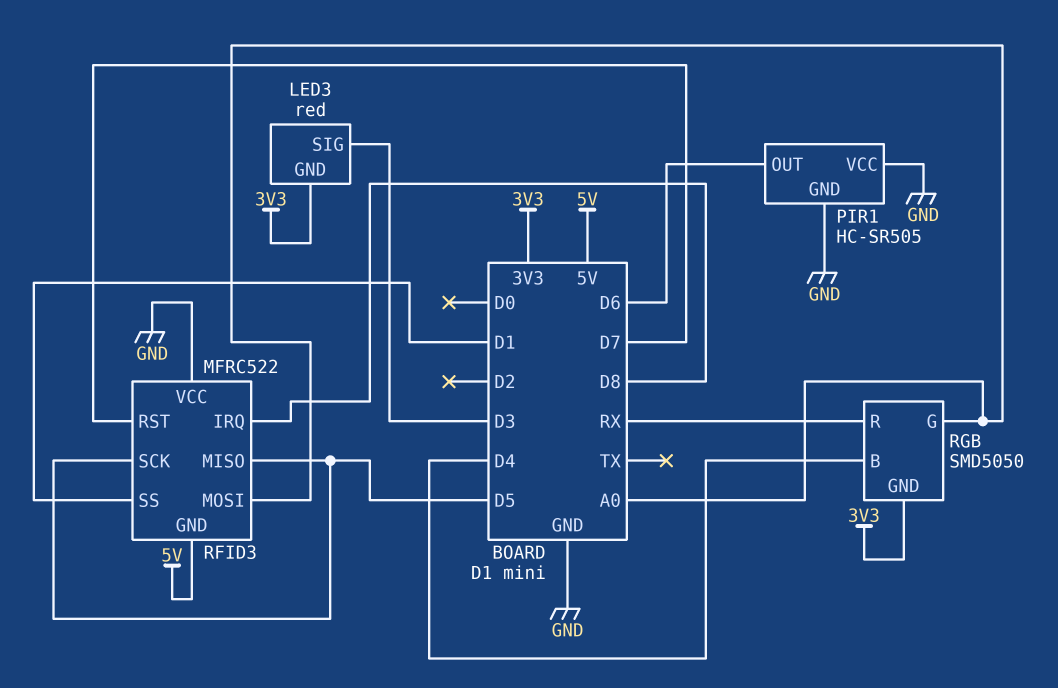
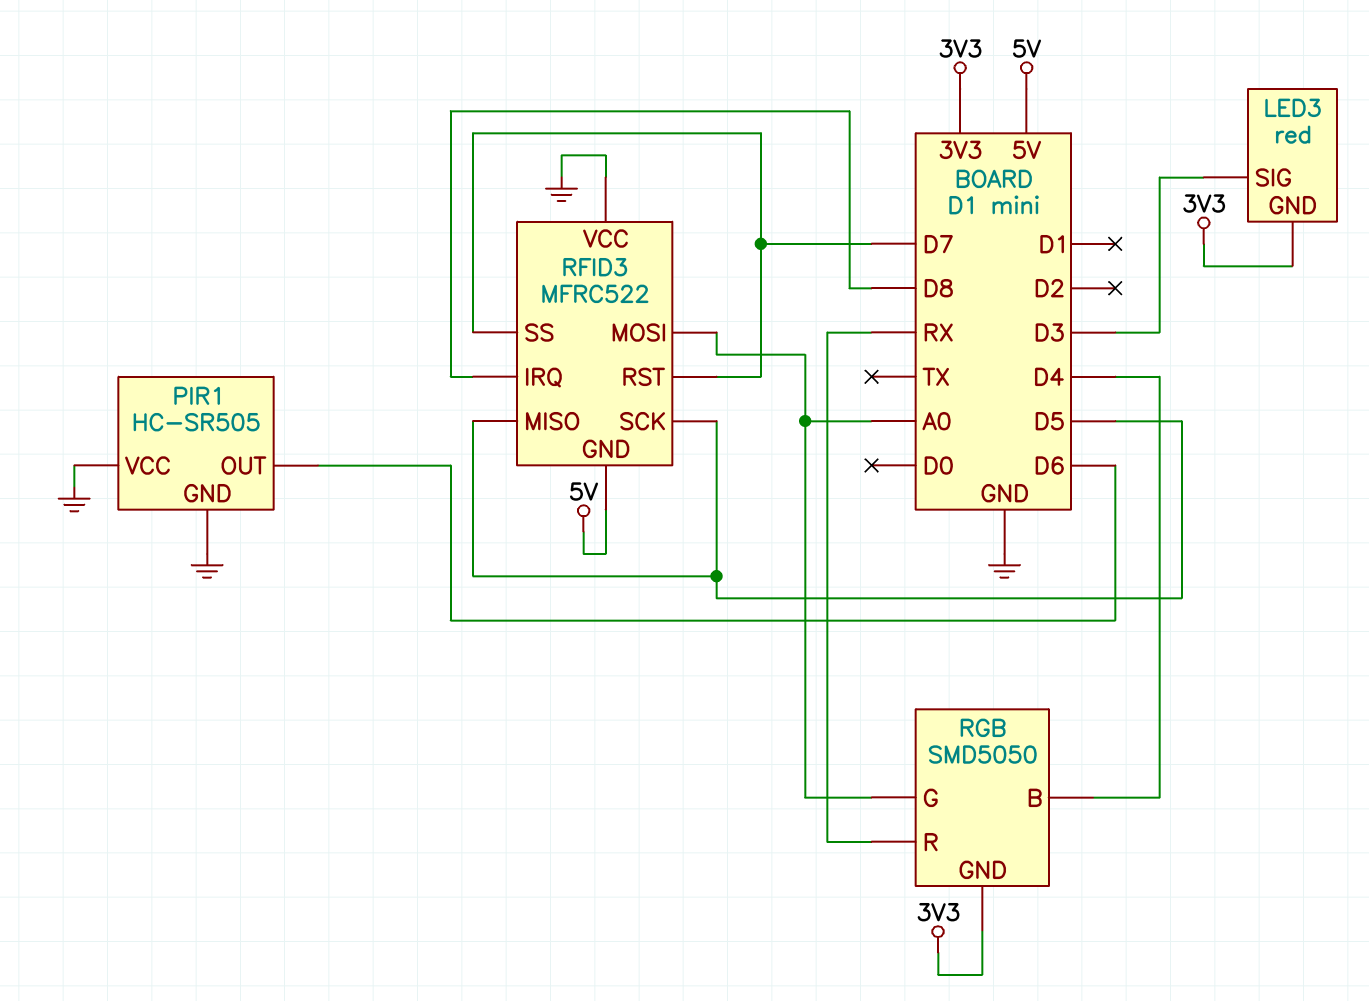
RFID3 pin SS: D1 -> D7

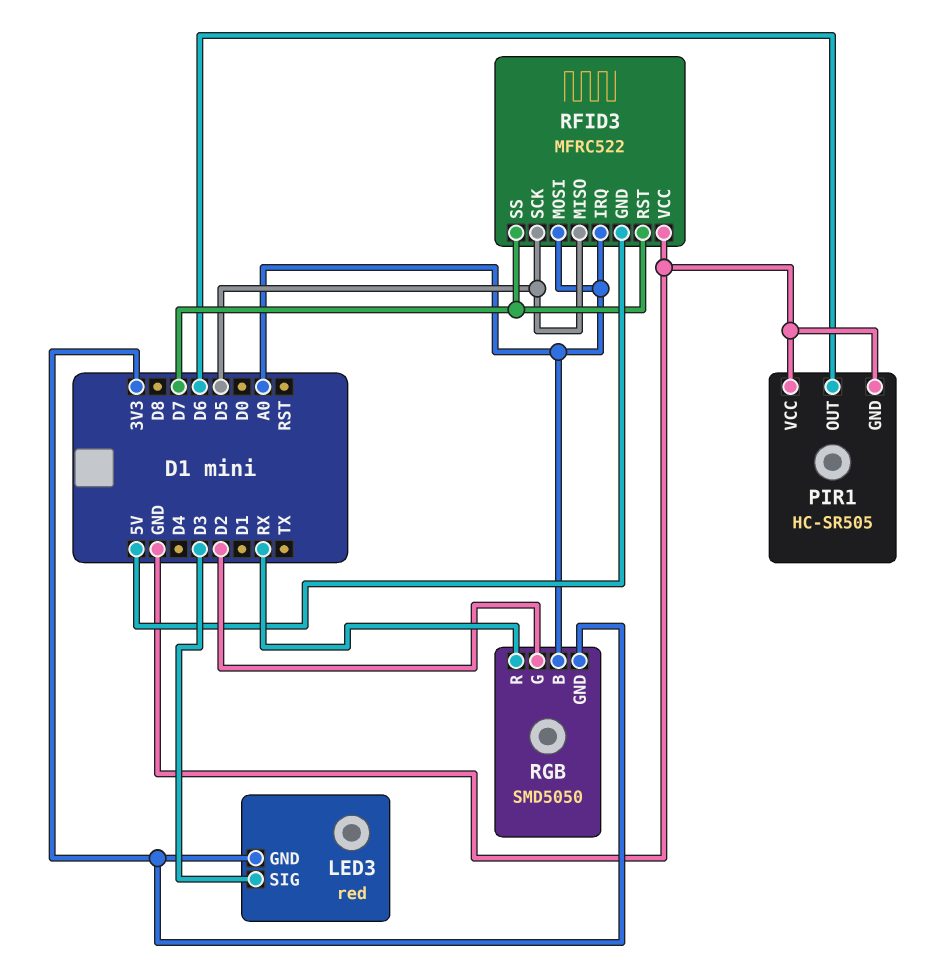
RFID3 pin IRQ: D8 -> A0
RGB pin B: D4 -> A0
RGB pin G: A0 -> D2

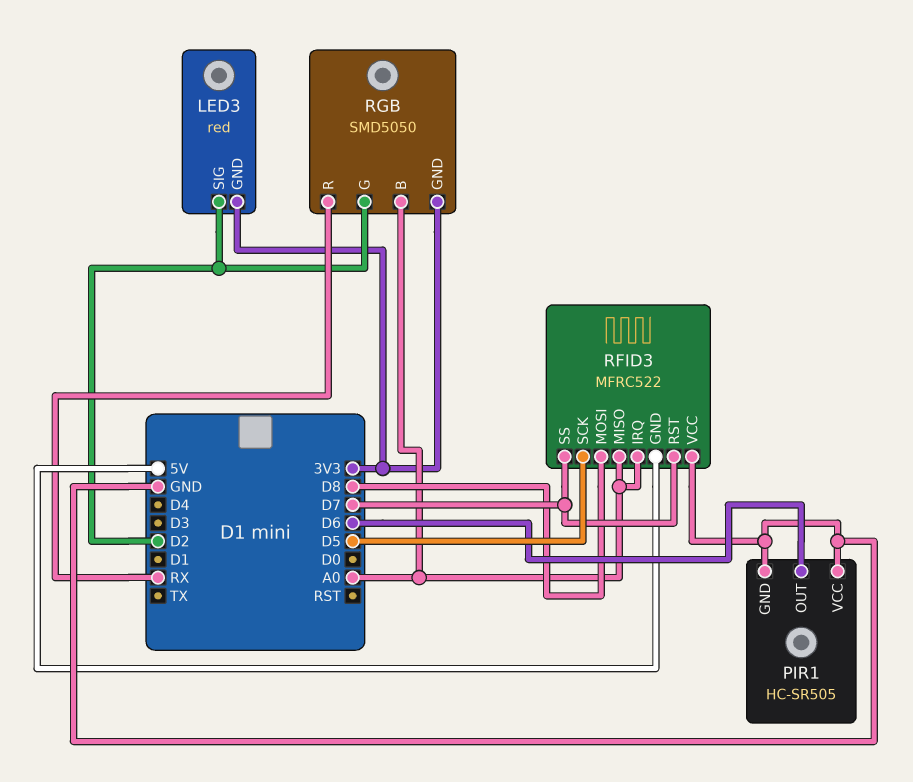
LED3 pin SIG: D3 -> D2
RFID3 pin MISO: D5 -> A0
RFID3 pin MOSI: A0 -> D8

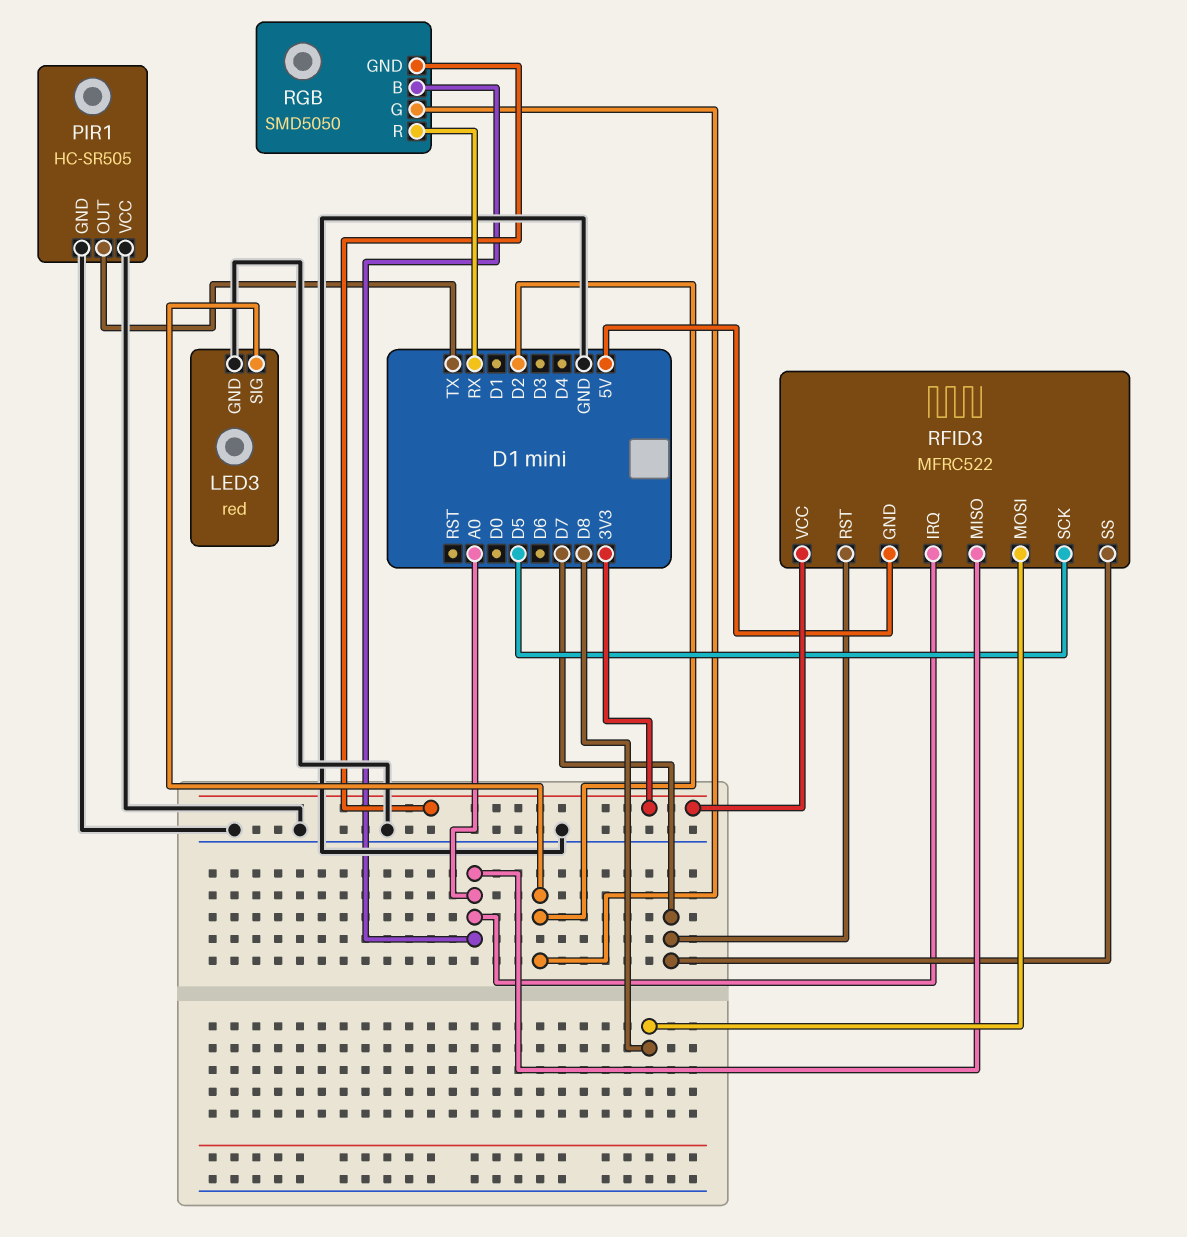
LED3 pin GND: 3V3 -> GND
PIR1 pin OUT: D6 -> TX
RFID3 pin VCC: GND -> 3V3

